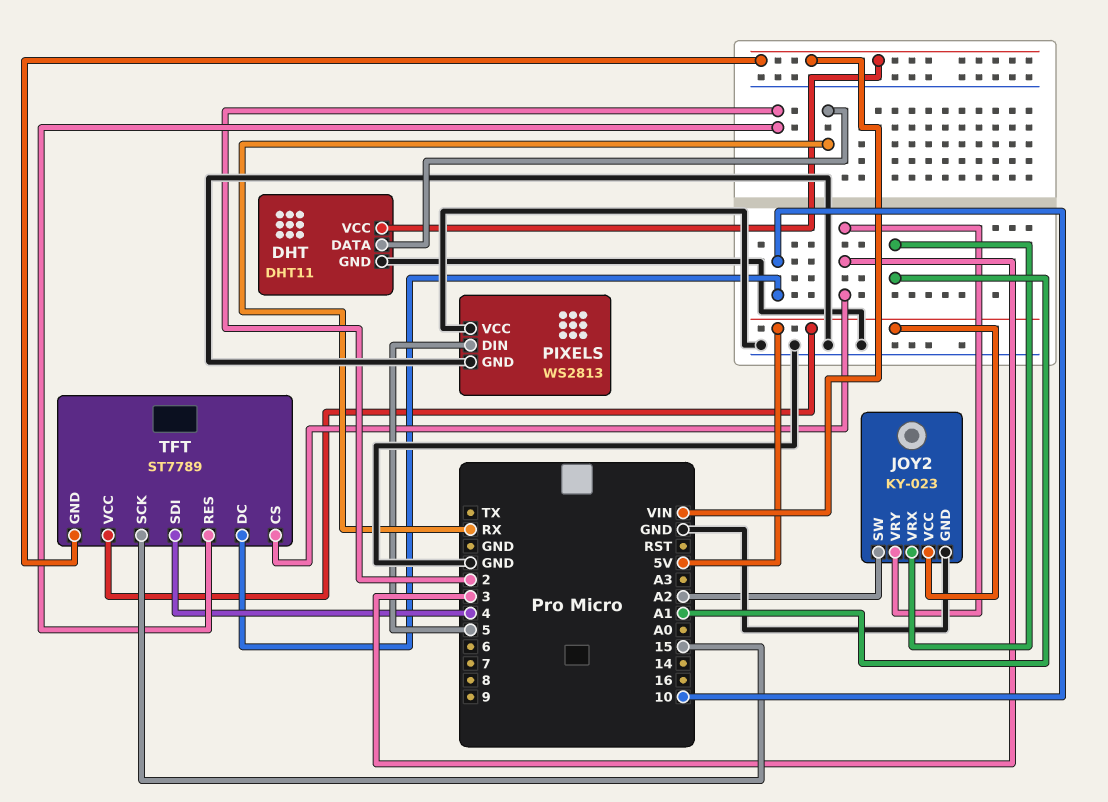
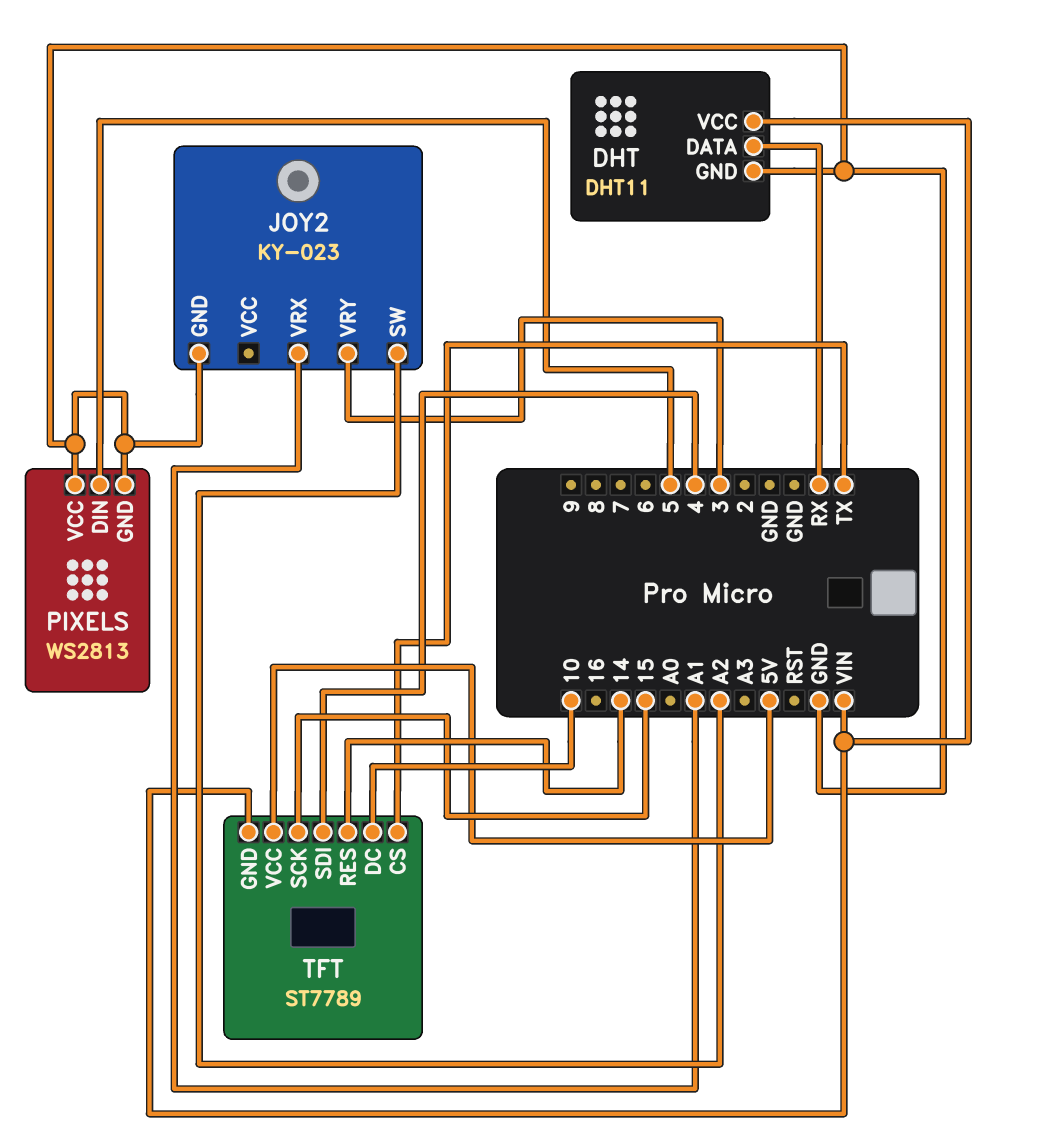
JOY2 pin VCC: 5V -> none
TFT pin CS: 3 -> TX
TFT pin RES: 2 -> 14

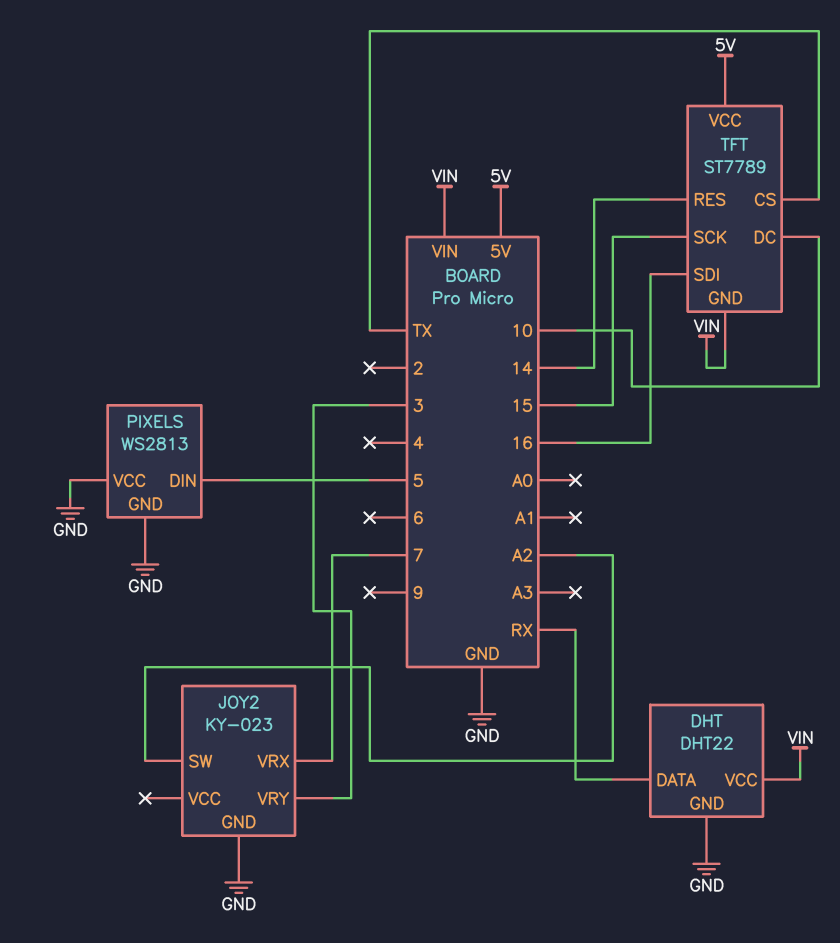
DHT: DHT11 -> DHT22
JOY2 pin VRX: A1 -> 7
TFT pin SDI: 4 -> 16

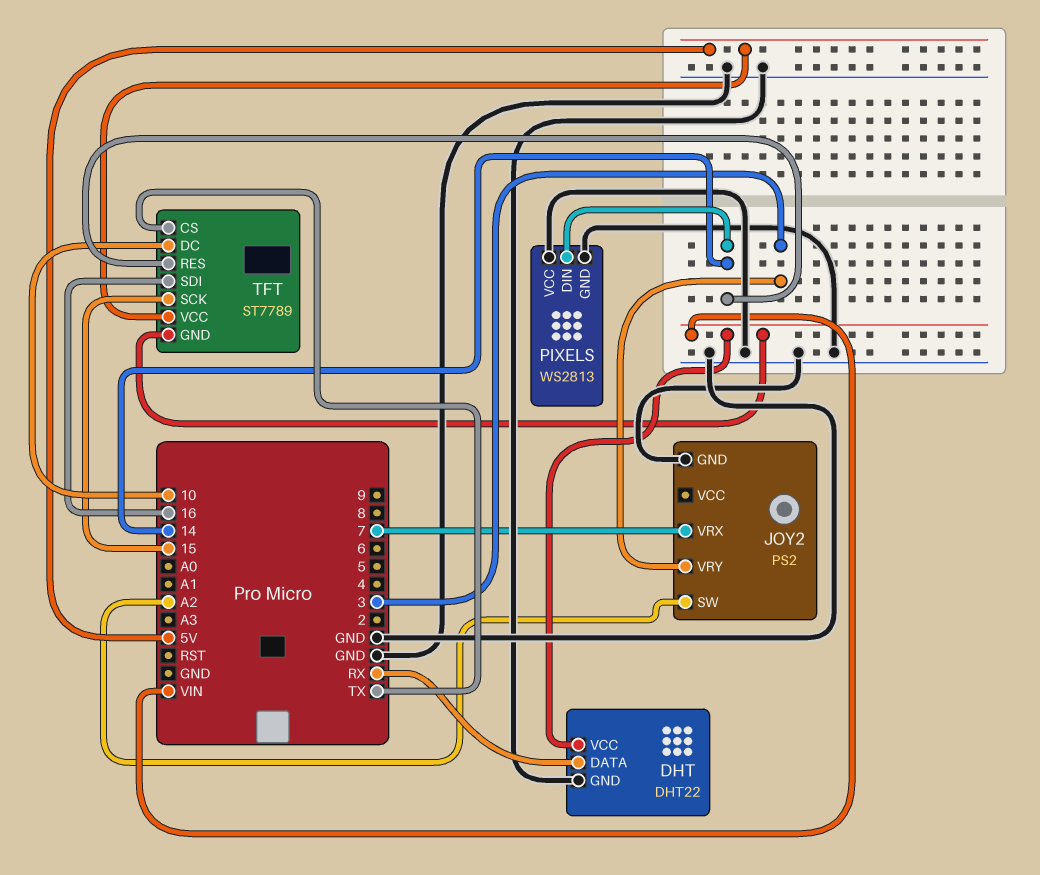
JOY2: KY-023 -> PS2
PIXELS pin DIN: 5 -> 14

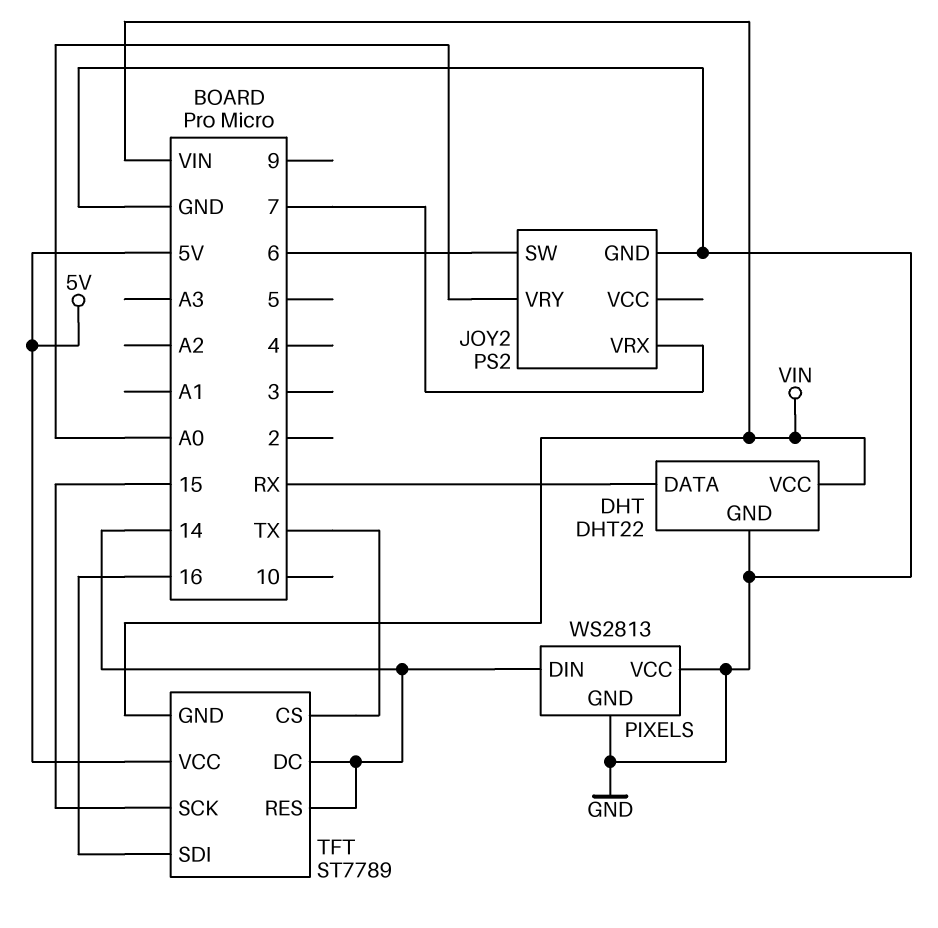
JOY2 pin SW: A2 -> 6
JOY2 pin VRY: 3 -> A0
TFT pin DC: 10 -> 14

